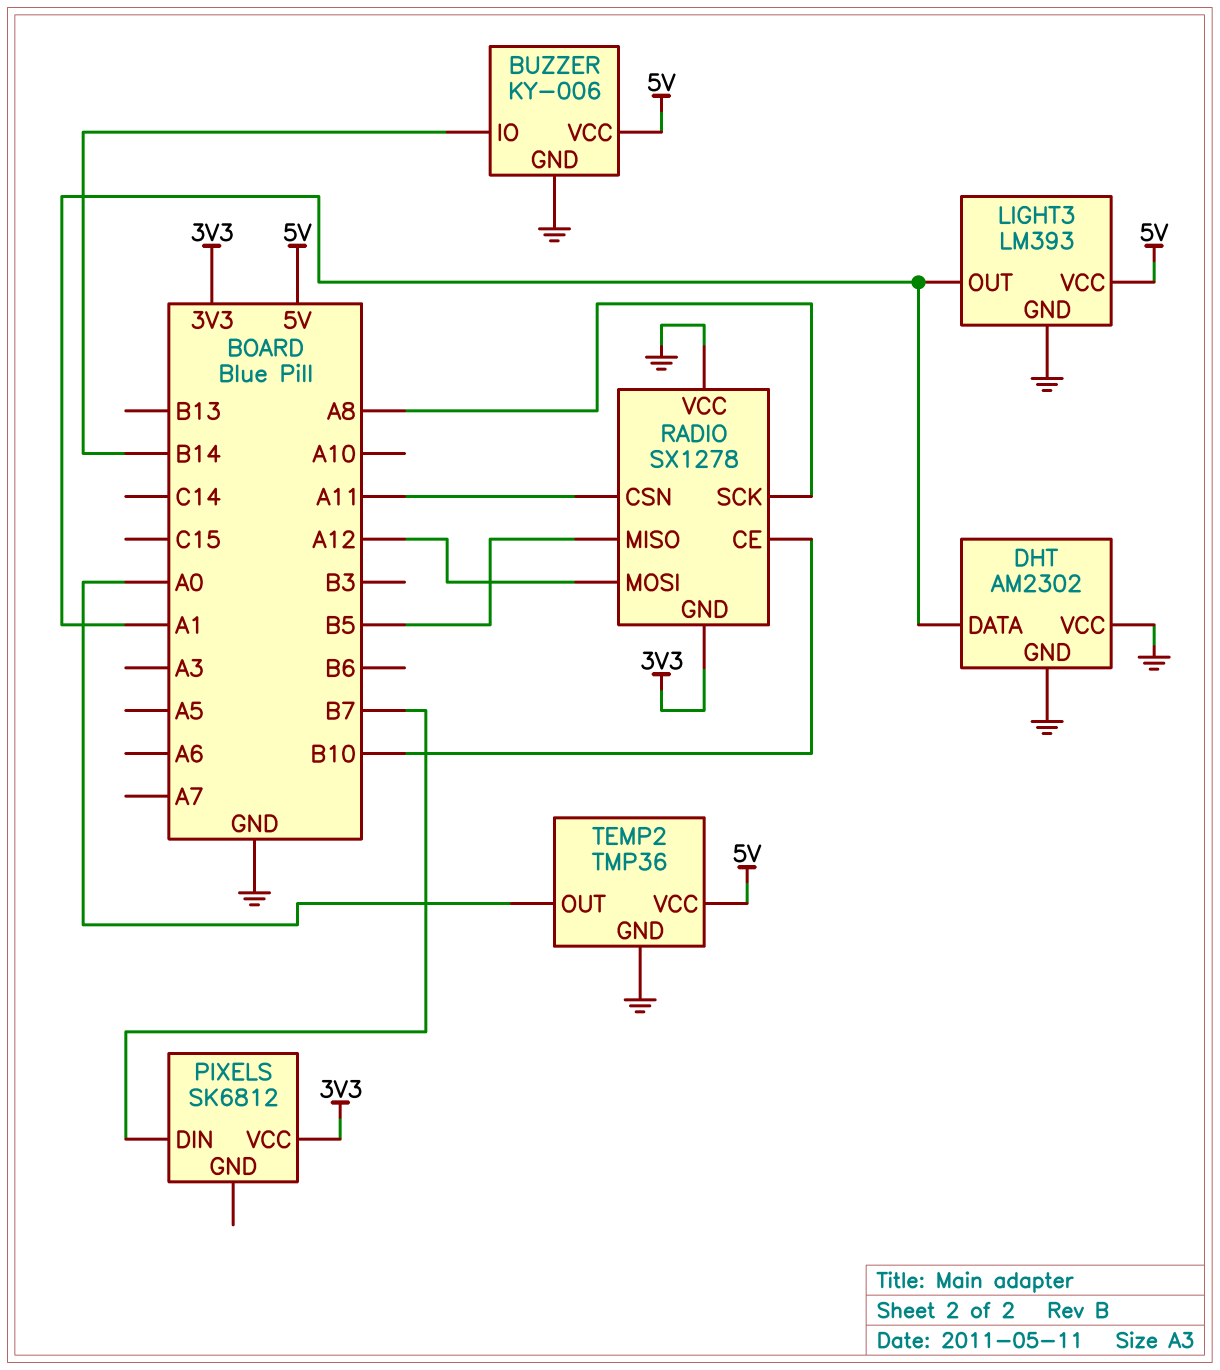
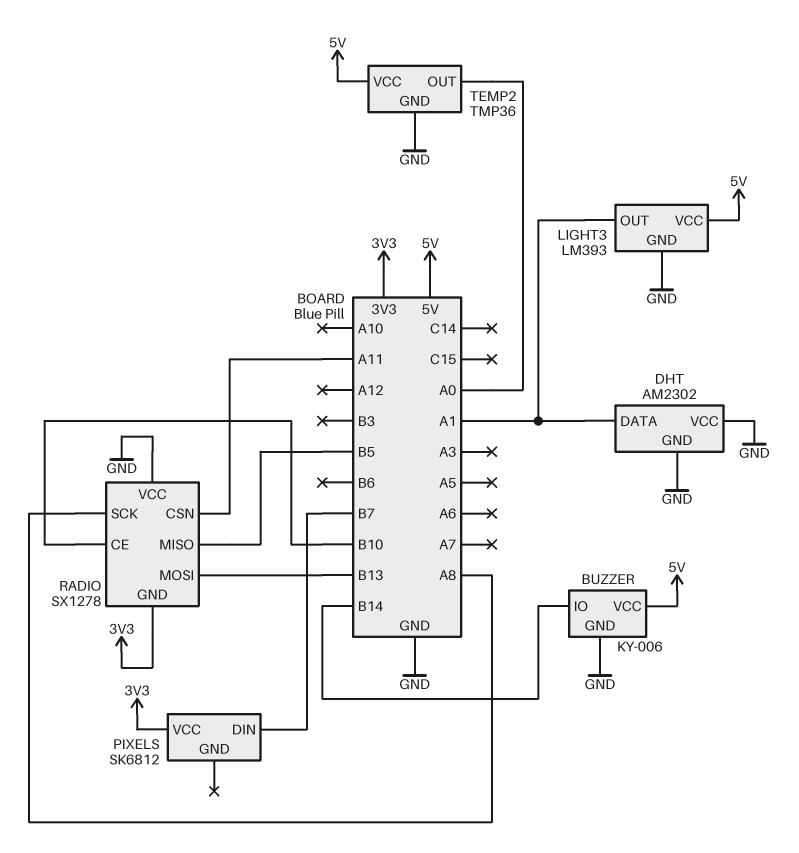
RADIO pin MOSI: A12 -> B13

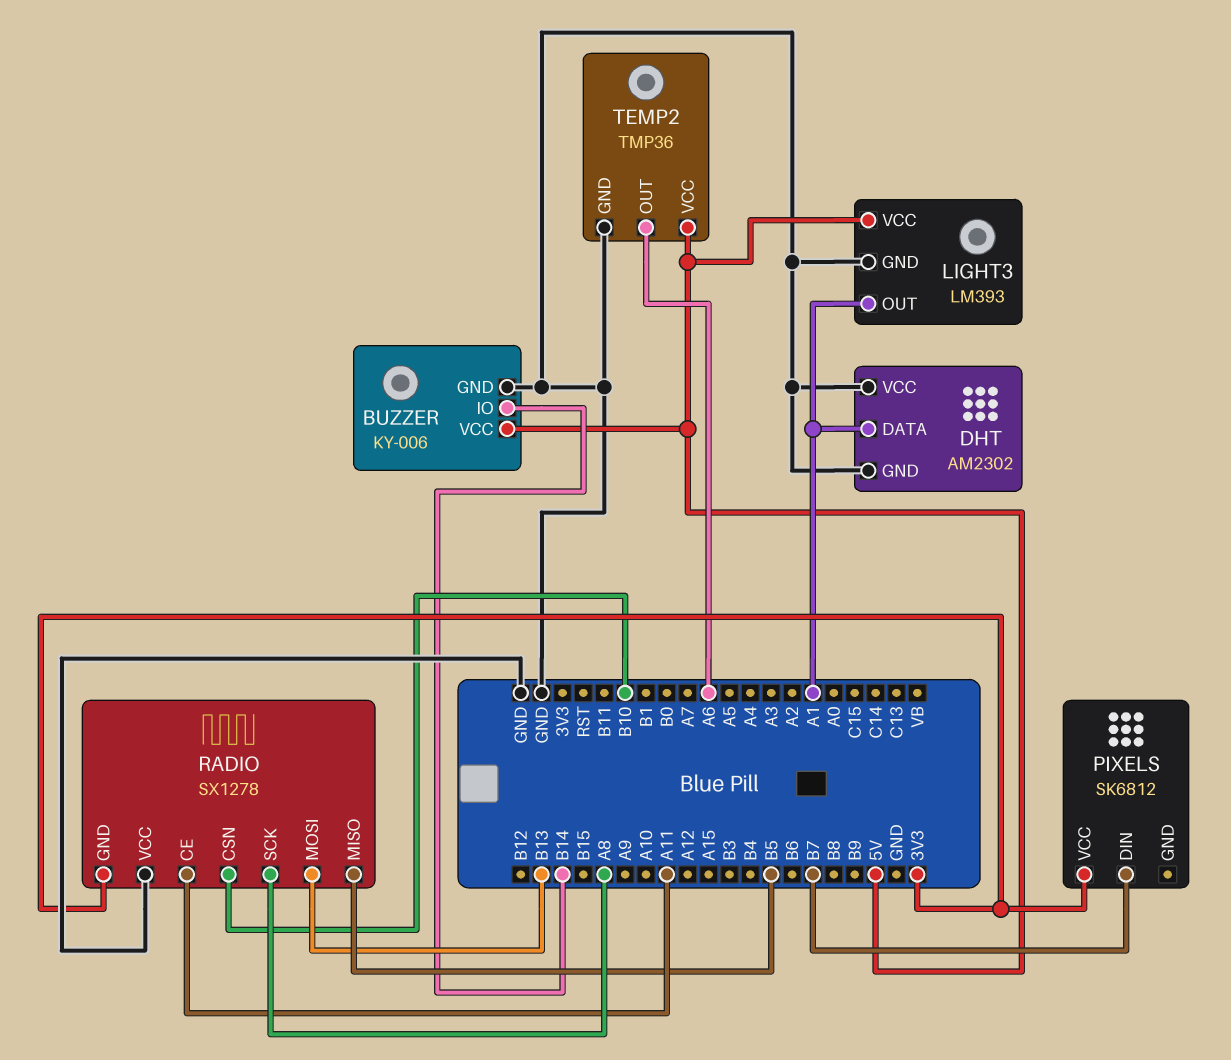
RADIO pin CE: B10 -> A11
RADIO pin CSN: A11 -> B10
TEMP2 pin OUT: A0 -> A6

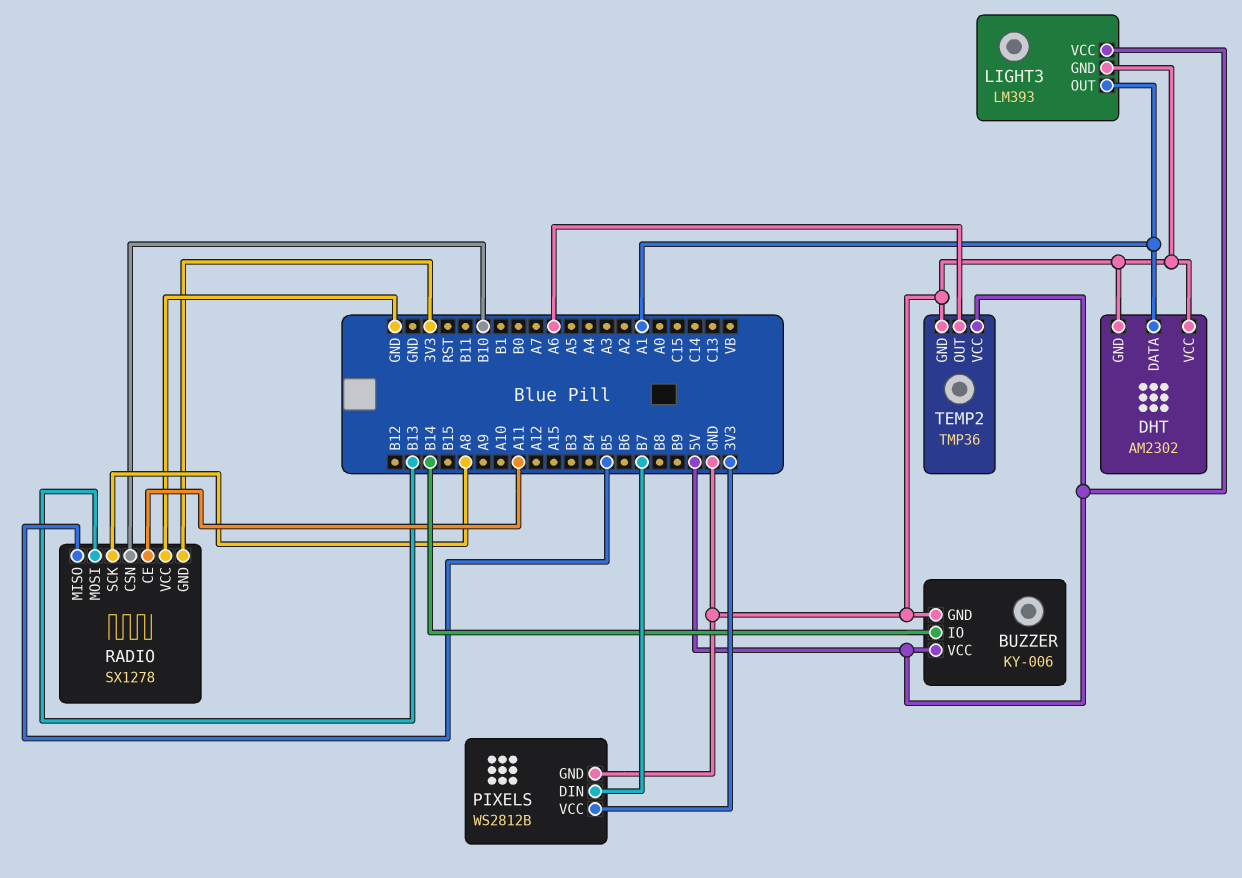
PIXELS: SK6812 -> WS2812B
PIXELS pin GND: none -> GND

